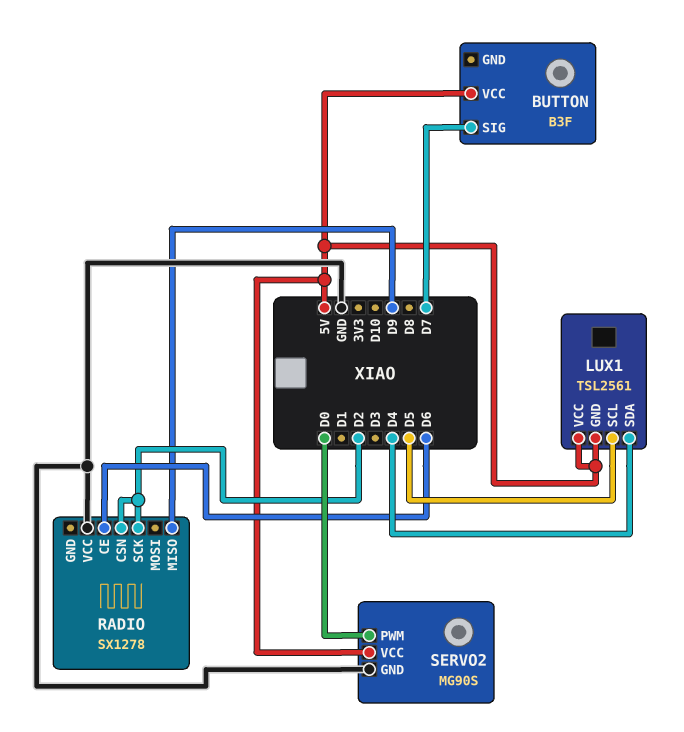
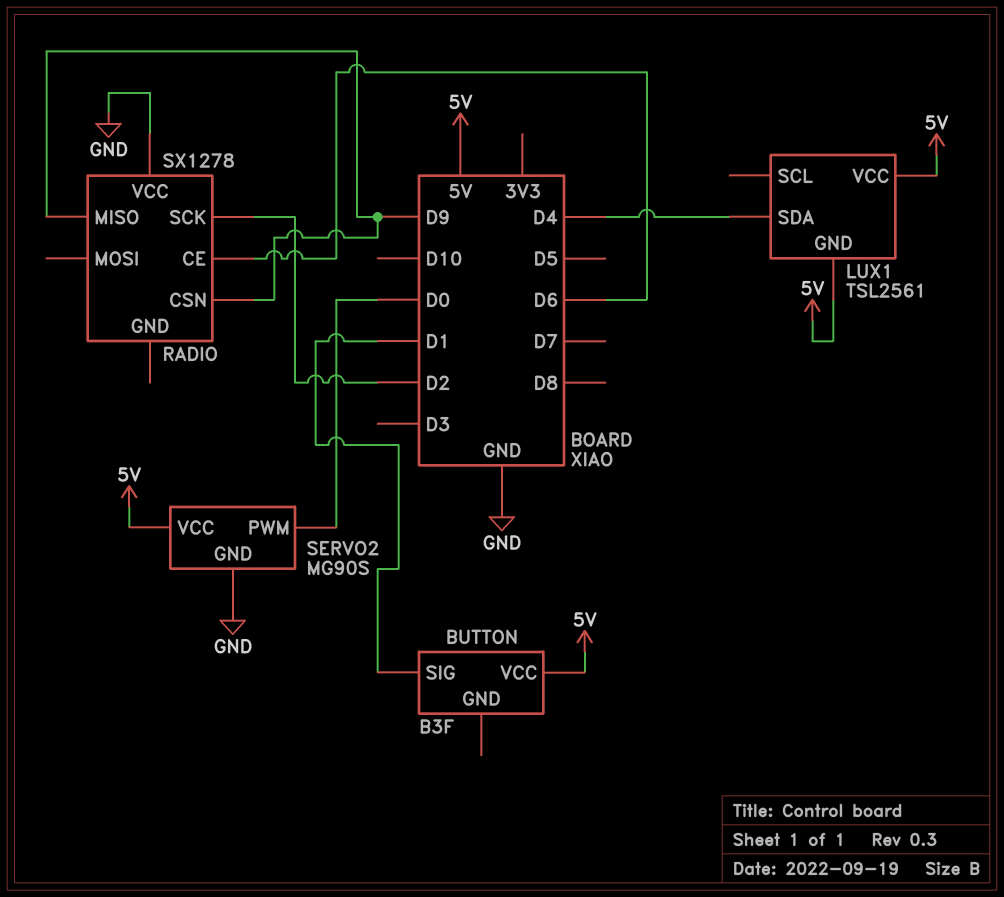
BUTTON pin SIG: D7 -> D1
LUX1 pin SCL: D5 -> none
RADIO pin CSN: D2 -> D9

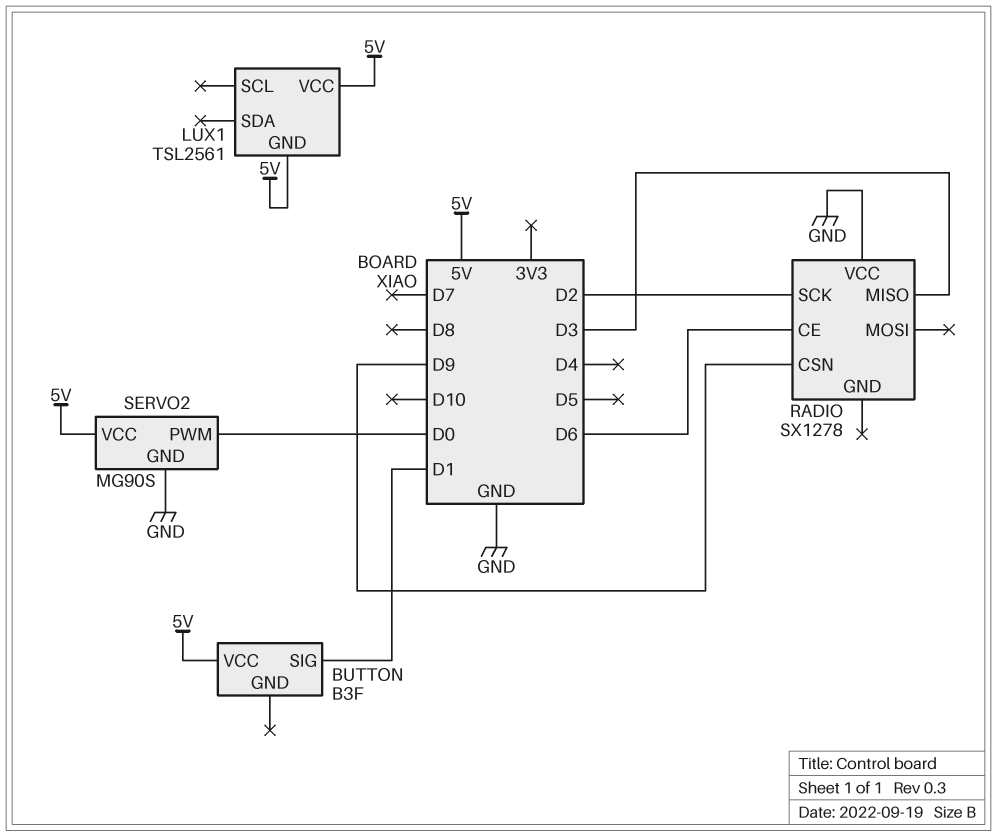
LUX1 pin SDA: D4 -> none
RADIO pin MISO: D9 -> D3

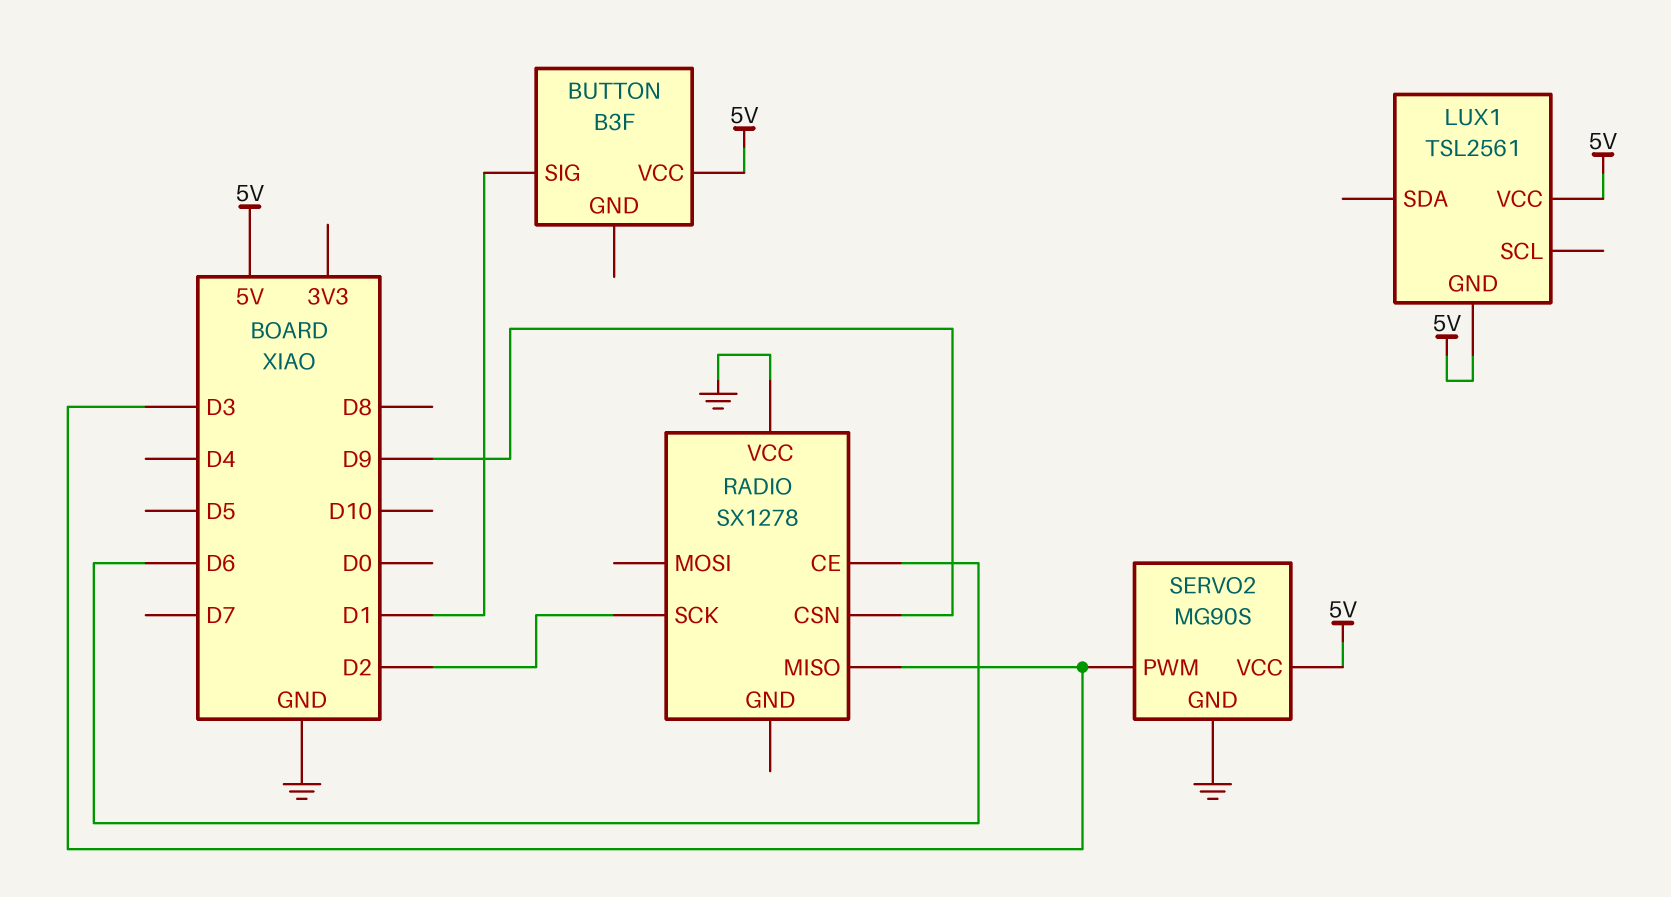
SERVO2 pin PWM: D0 -> D3

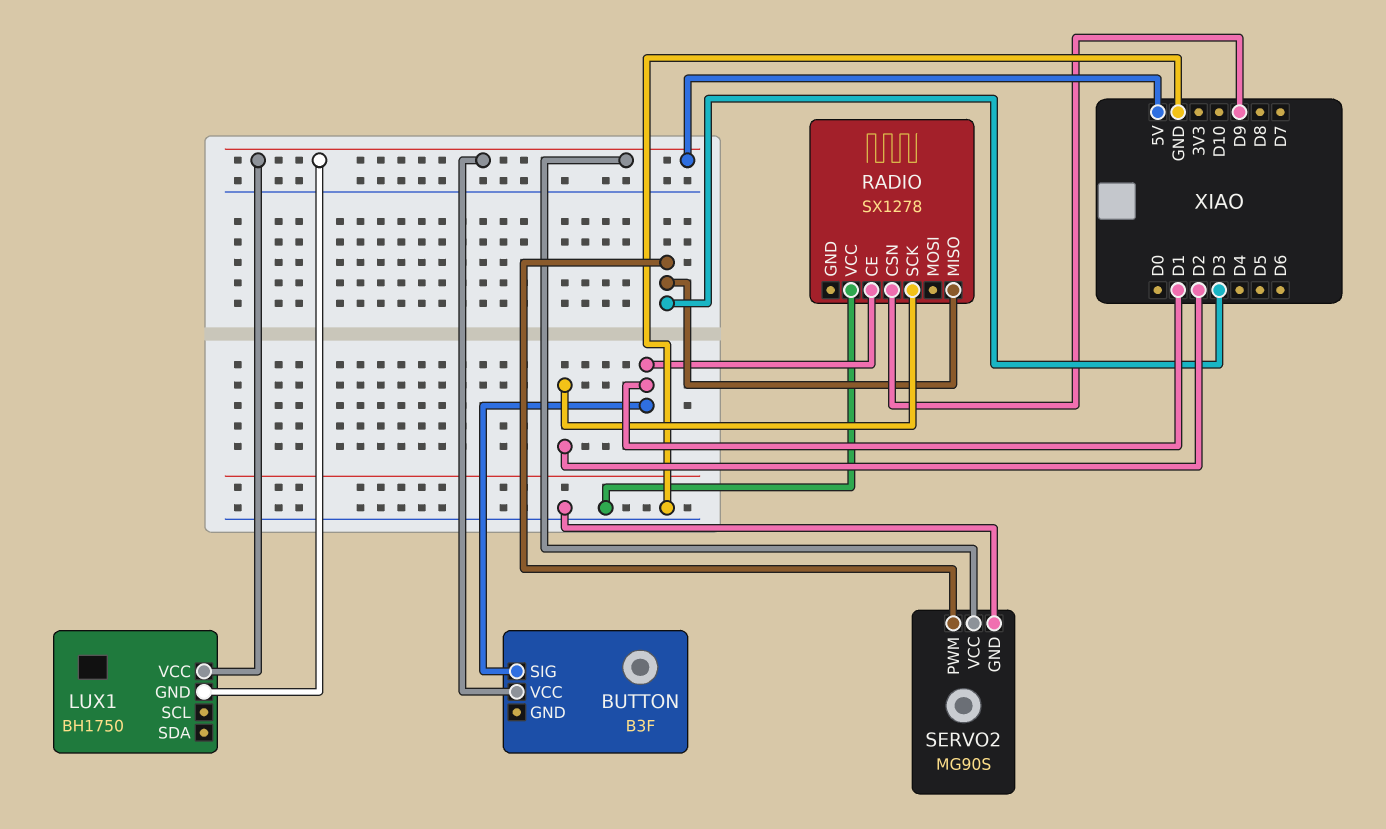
LUX1: TSL2561 -> BH1750
RADIO pin CE: D6 -> D1

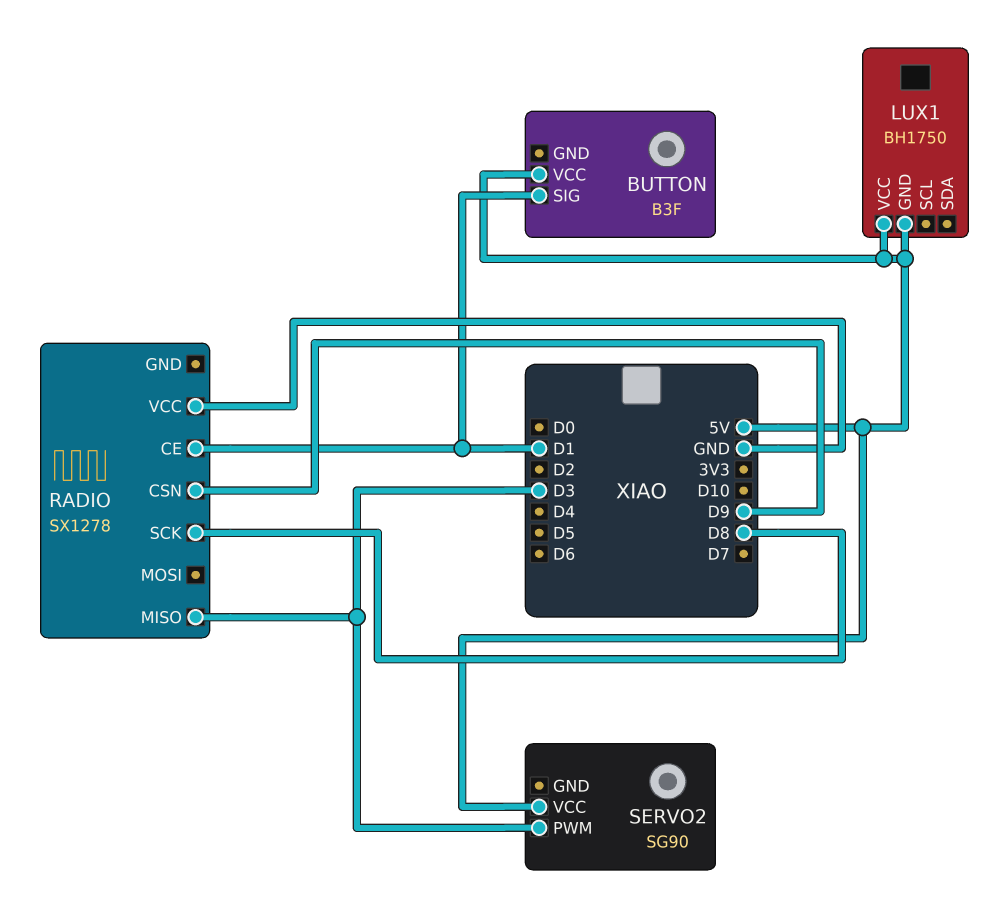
RADIO pin SCK: D2 -> D8
SERVO2: MG90S -> SG90
SERVO2 pin GND: GND -> none

